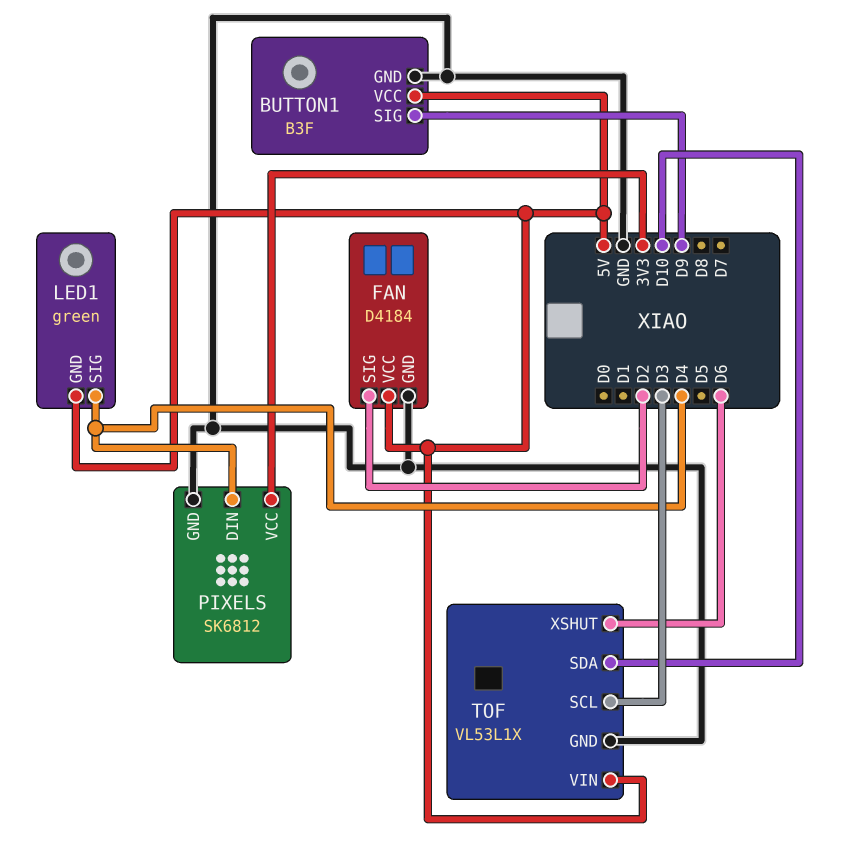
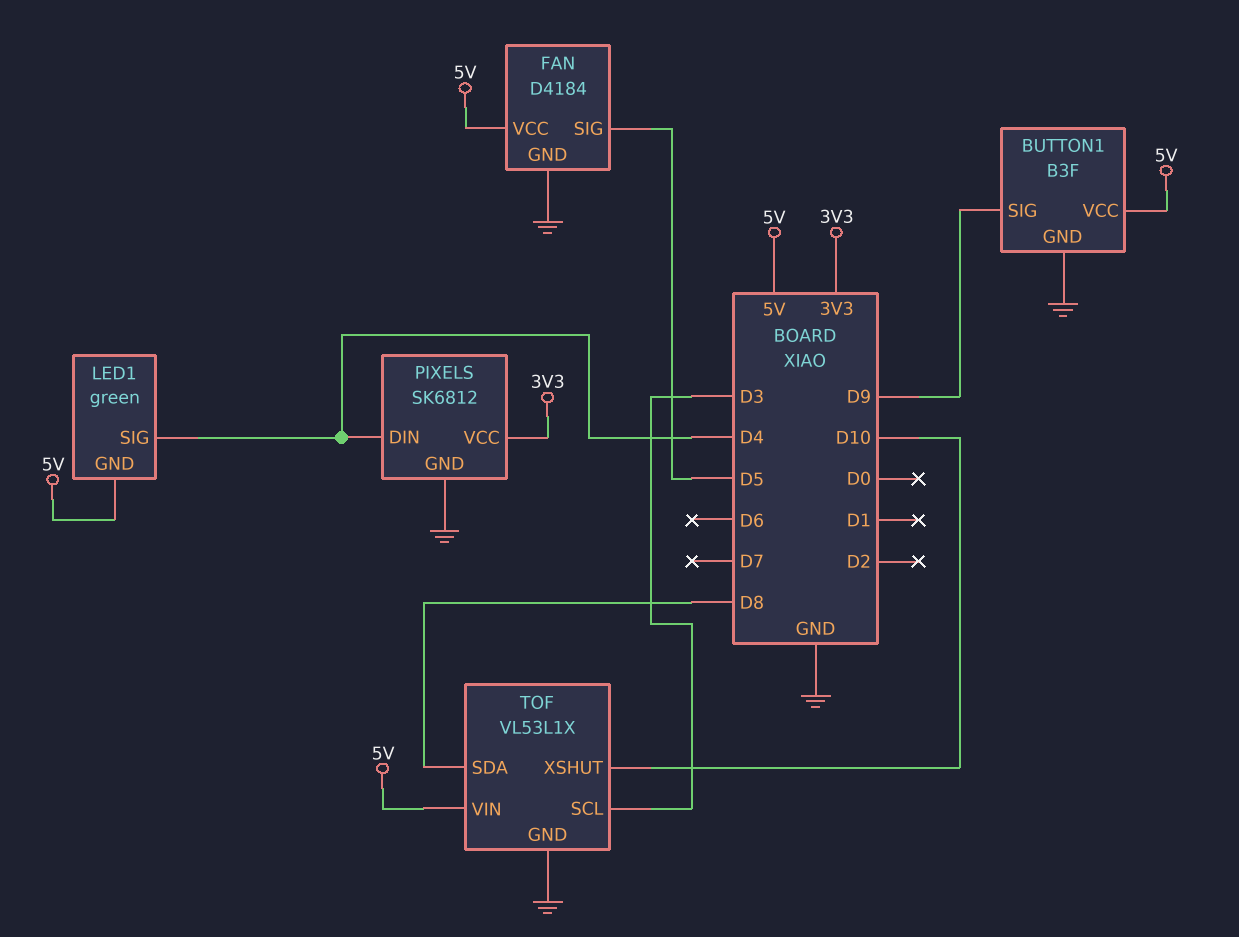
FAN pin SIG: D2 -> D5
TOF pin SDA: D10 -> D8
TOF pin XSHUT: D6 -> D10

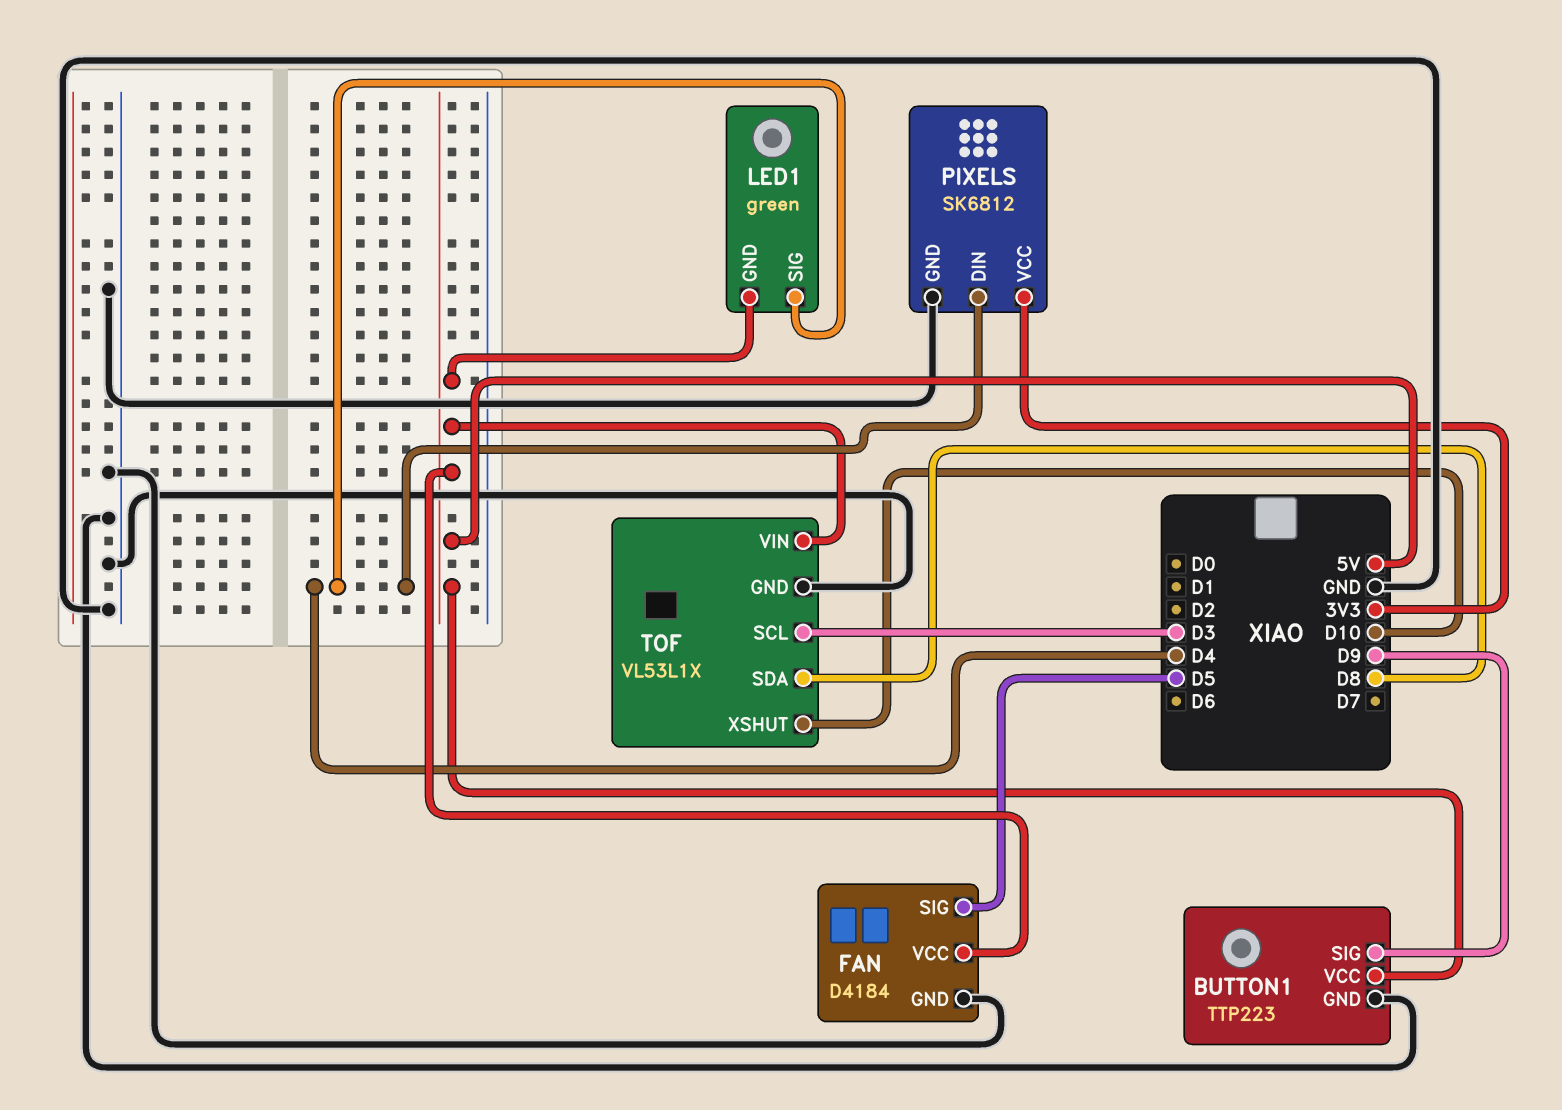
BUTTON1: B3F -> TTP223

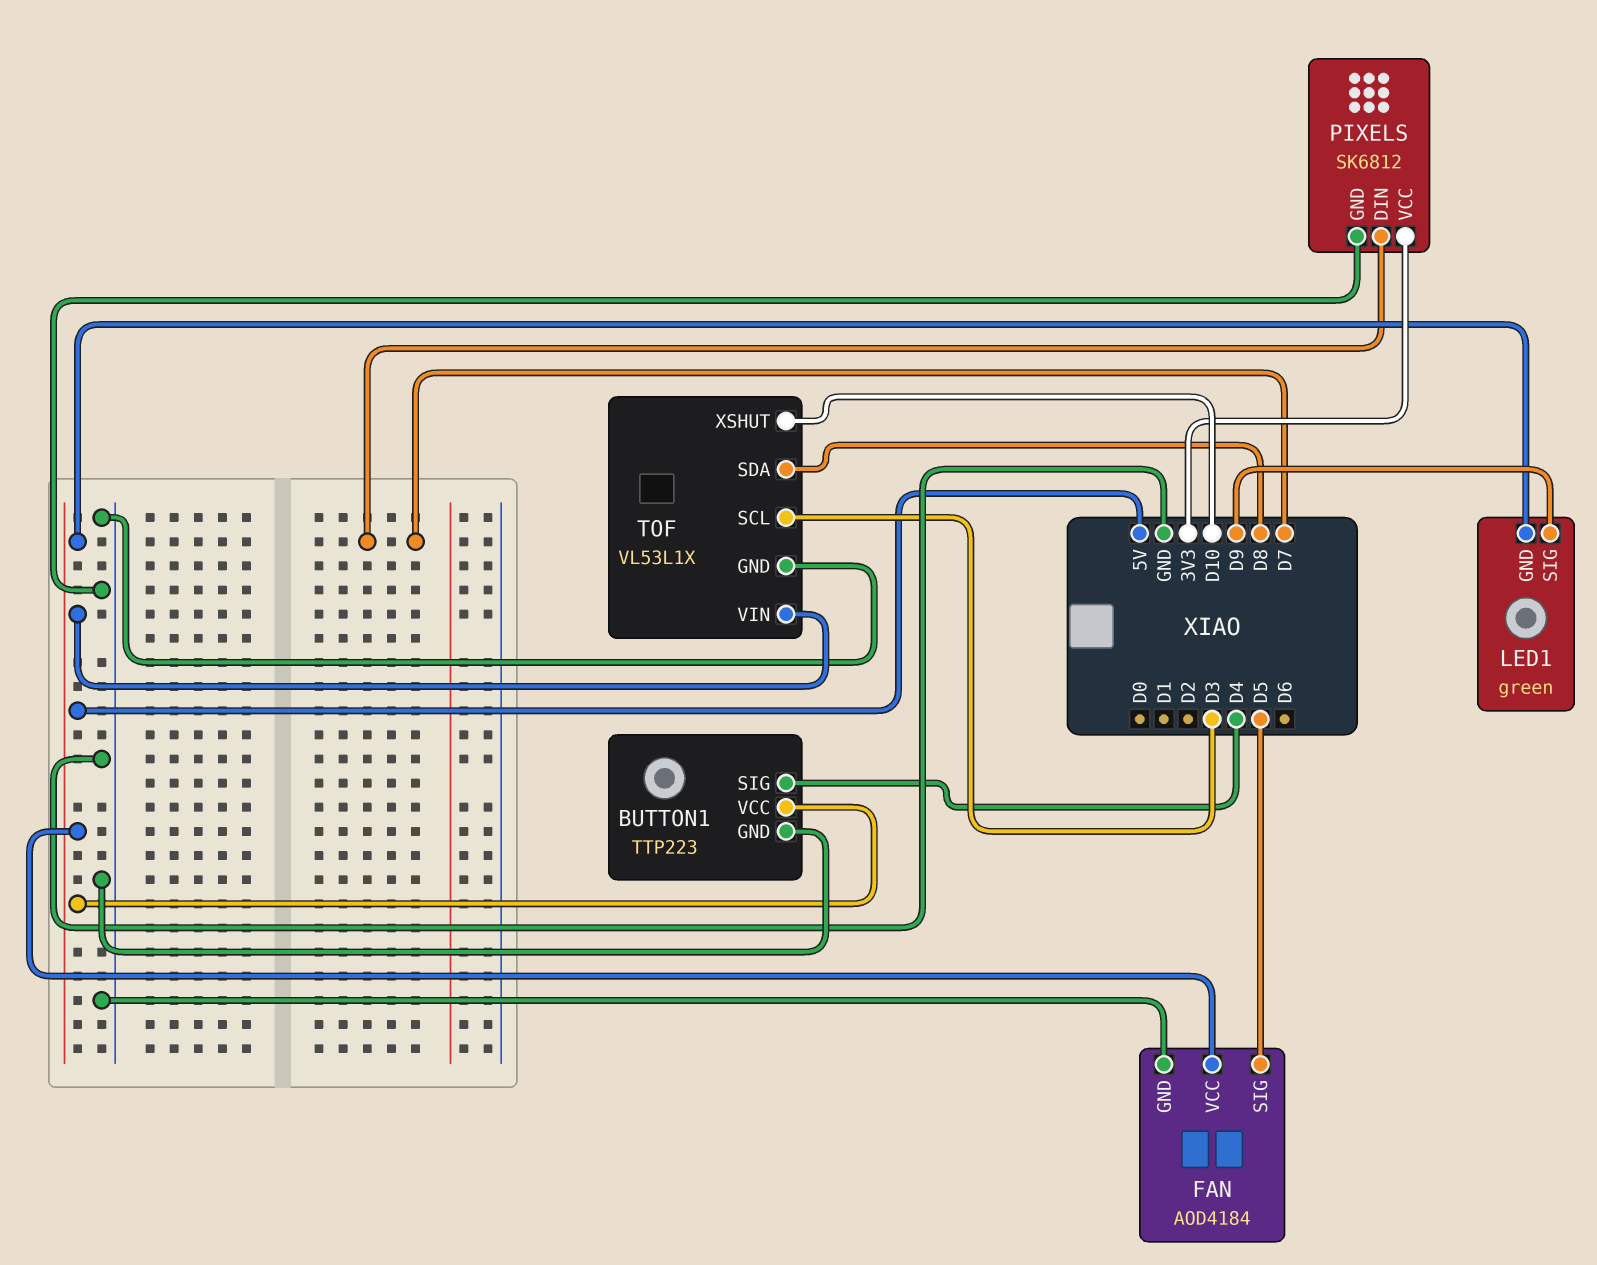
BUTTON1 pin SIG: D9 -> D4
FAN: D4184 -> AOD4184
LED1 pin SIG: D4 -> D9
PIXELS pin DIN: D4 -> D7

